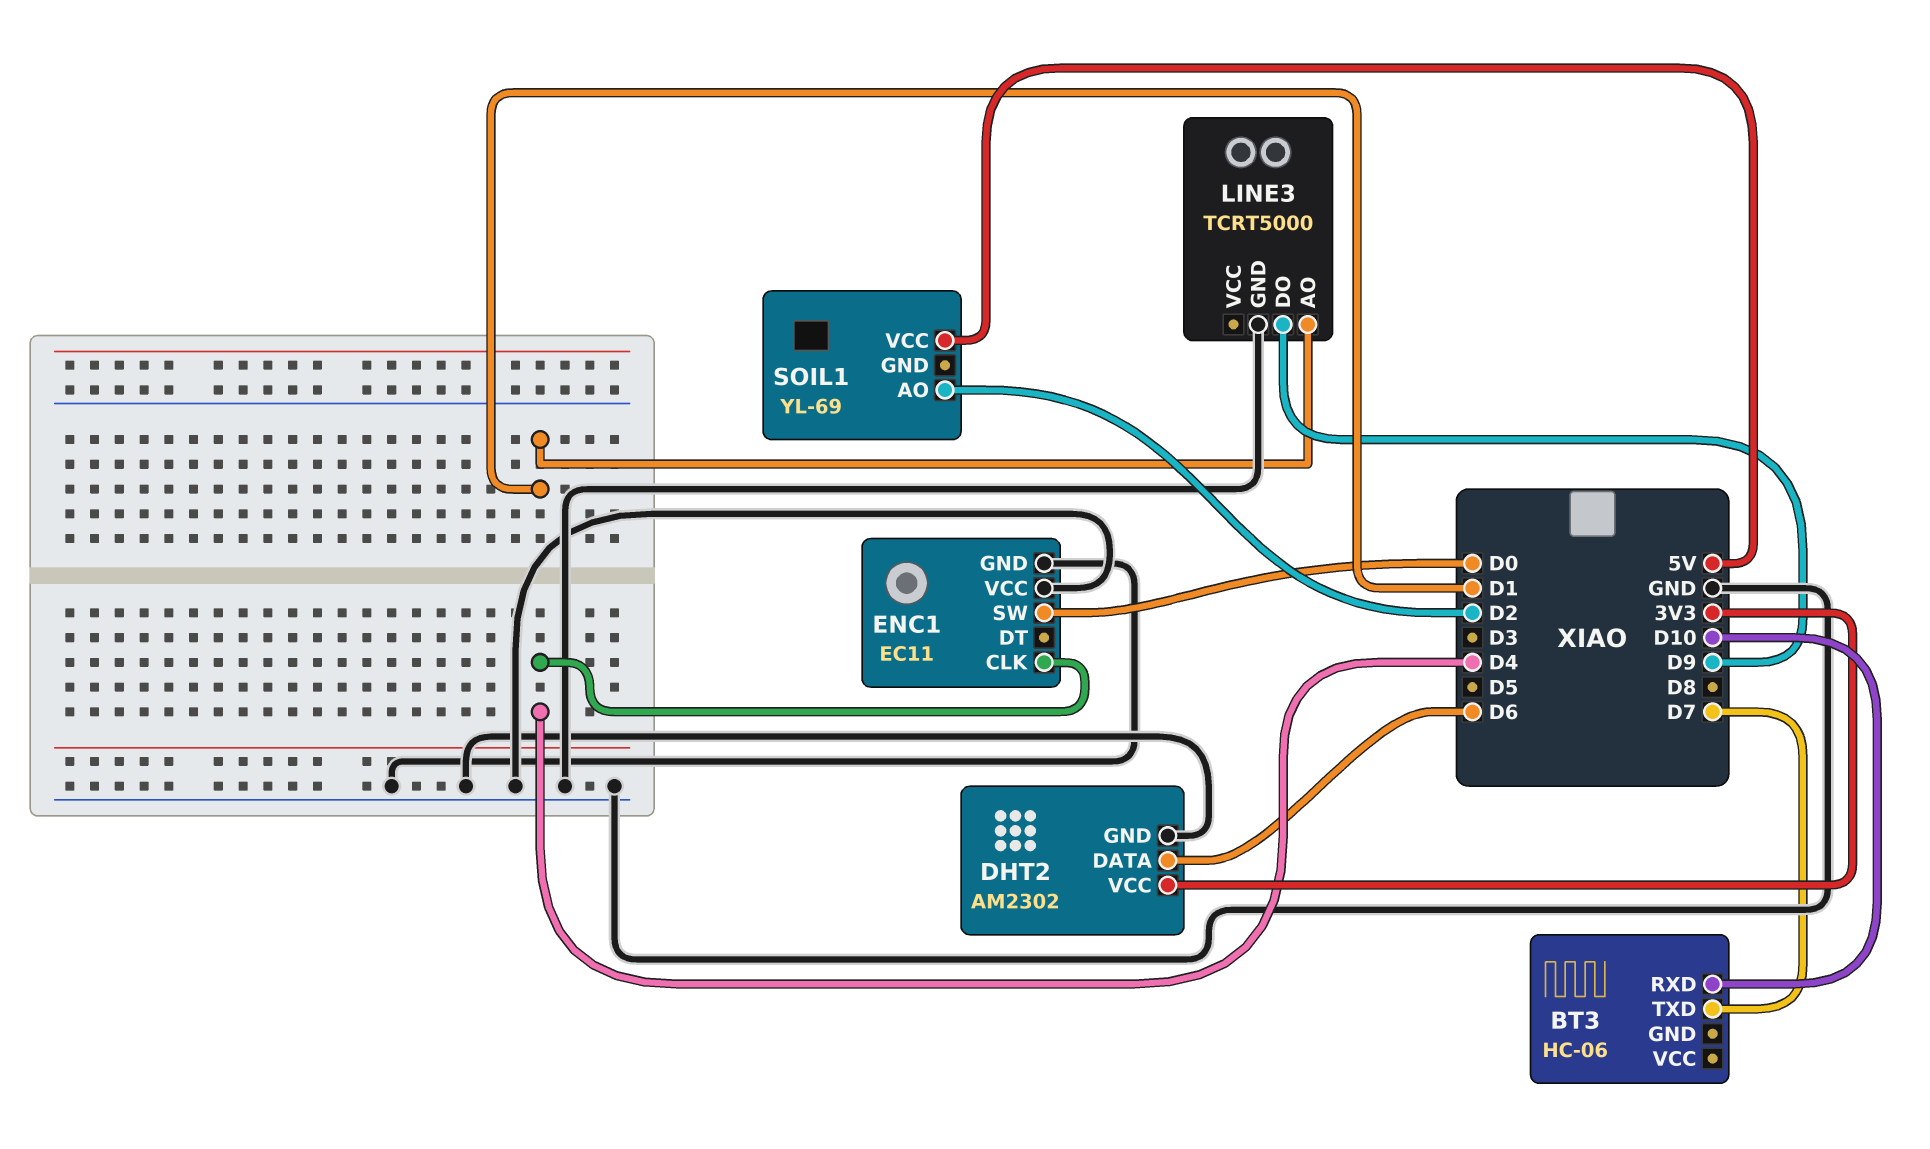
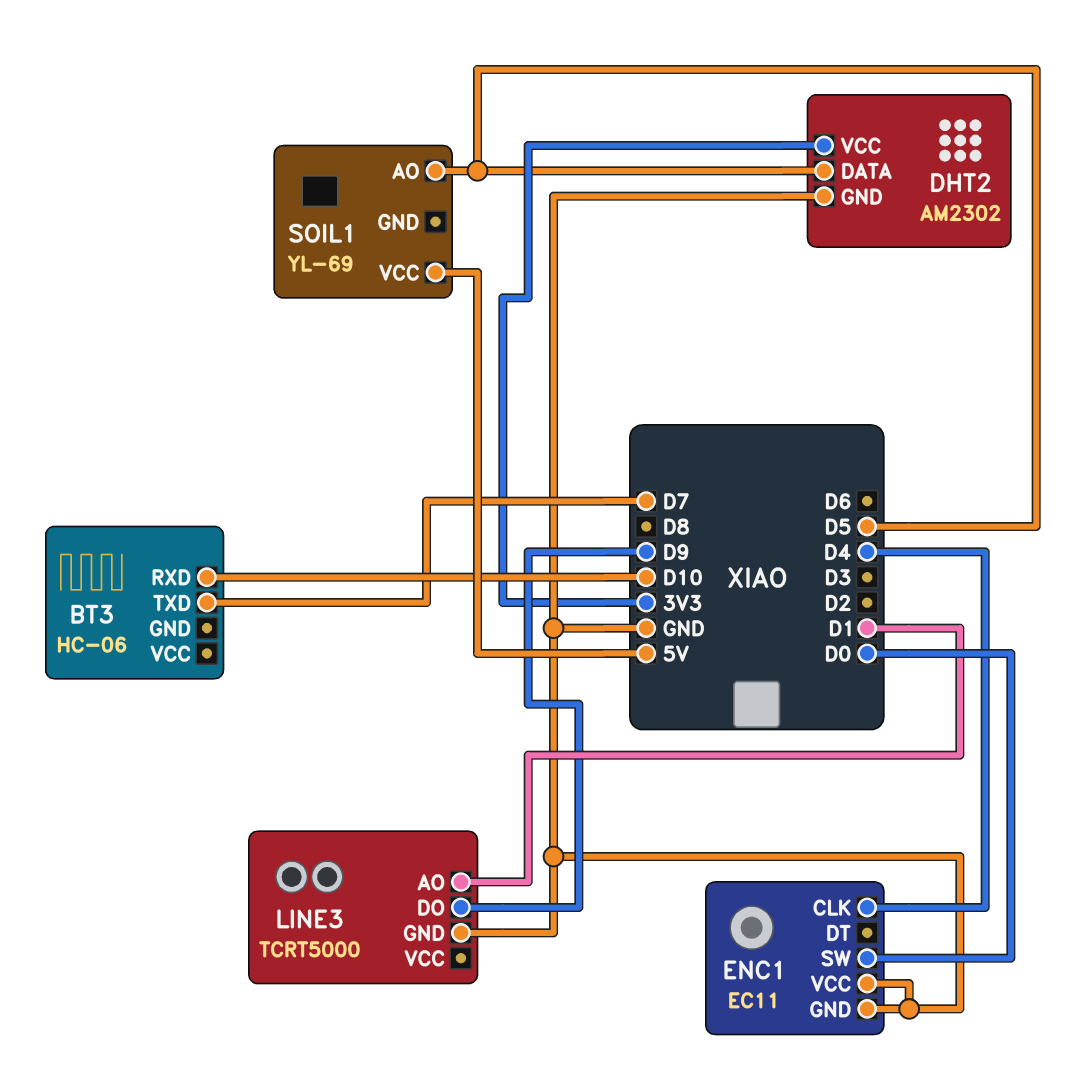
DHT2 pin DATA: D6 -> D5
SOIL1 pin AO: D2 -> D5

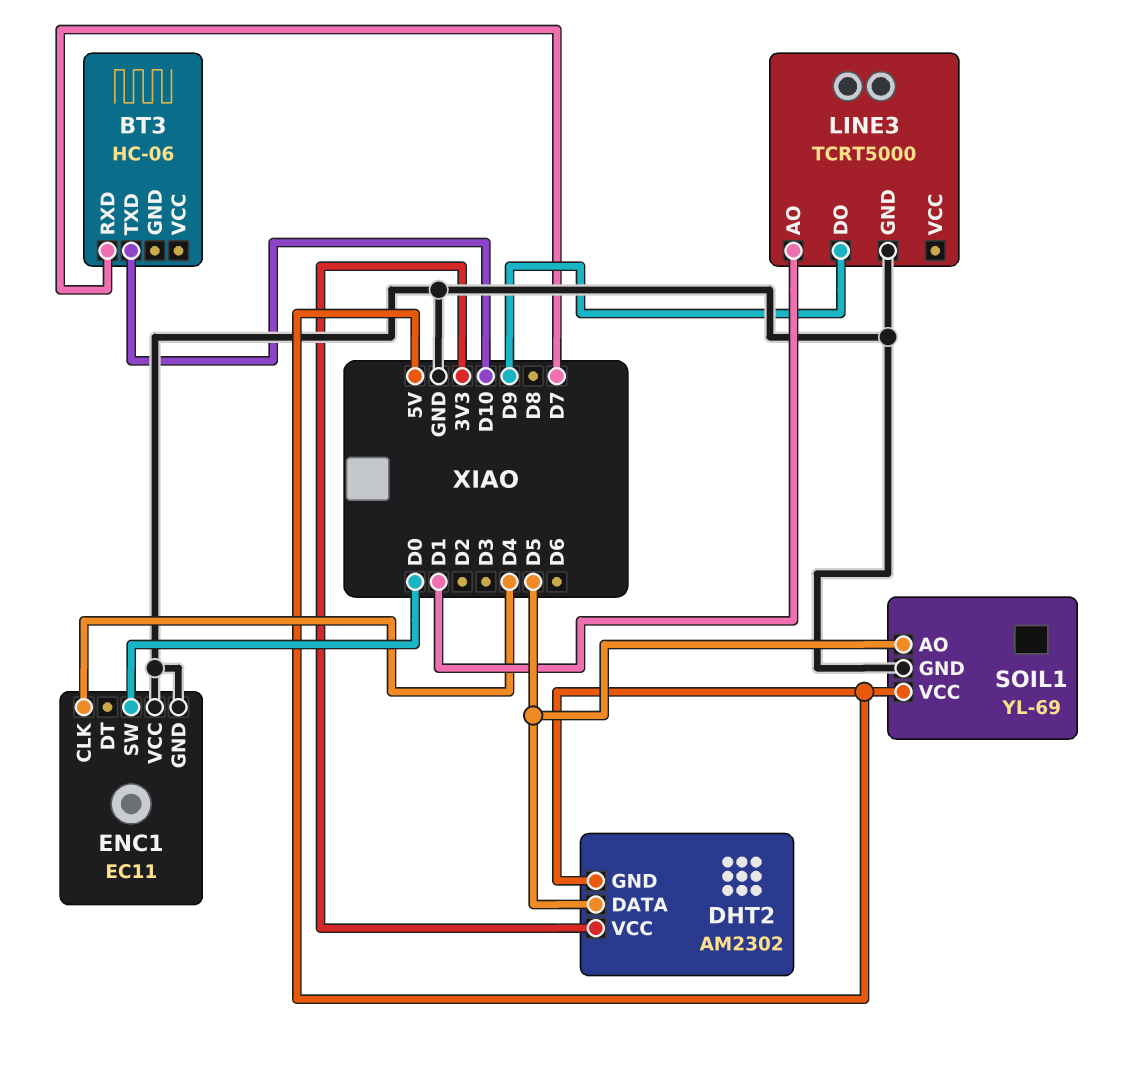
BT3 pin RXD: D10 -> D7
BT3 pin TXD: D7 -> D10
DHT2 pin GND: GND -> 5V
SOIL1 pin GND: none -> GND

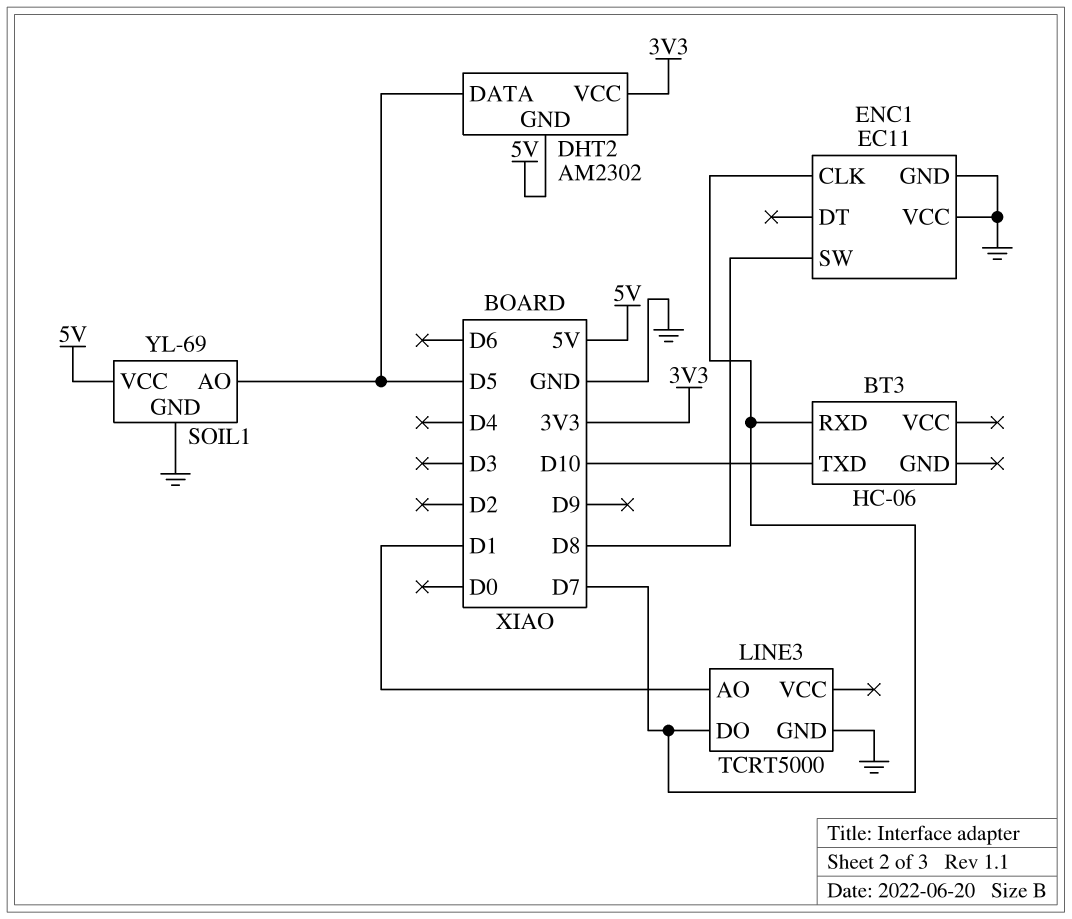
ENC1 pin CLK: D4 -> D7
ENC1 pin SW: D0 -> D8
LINE3 pin DO: D9 -> D7

